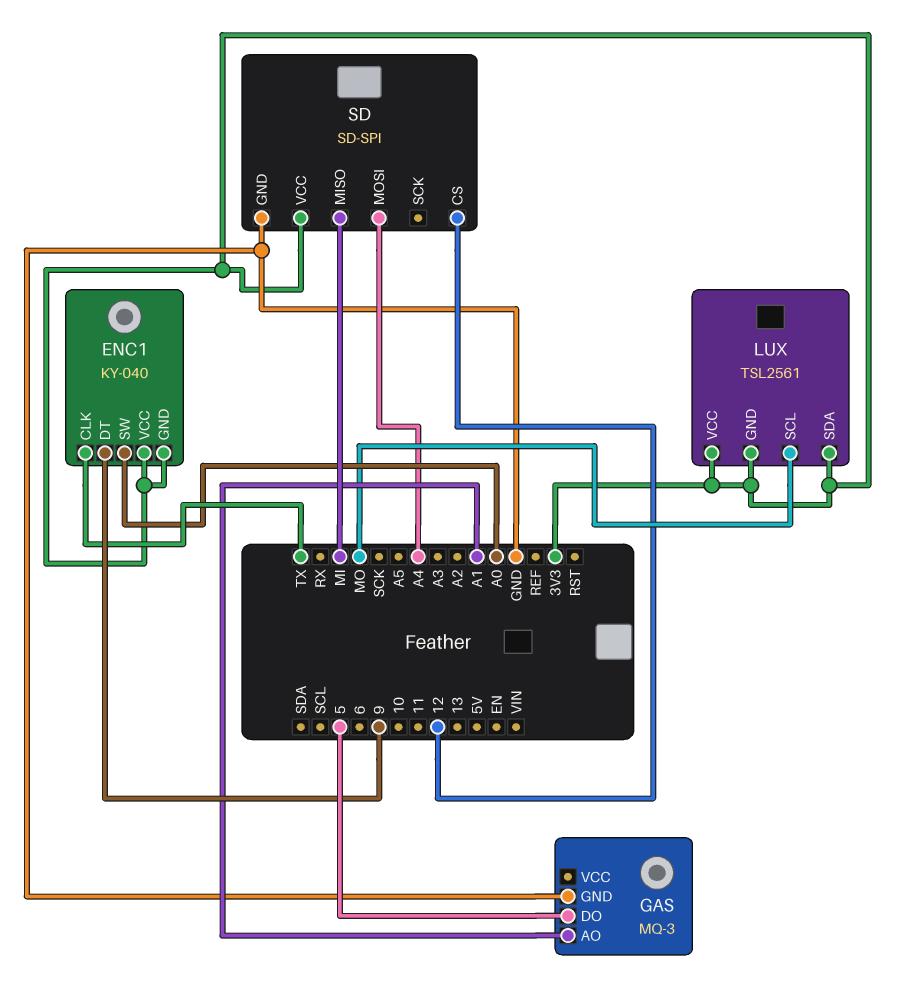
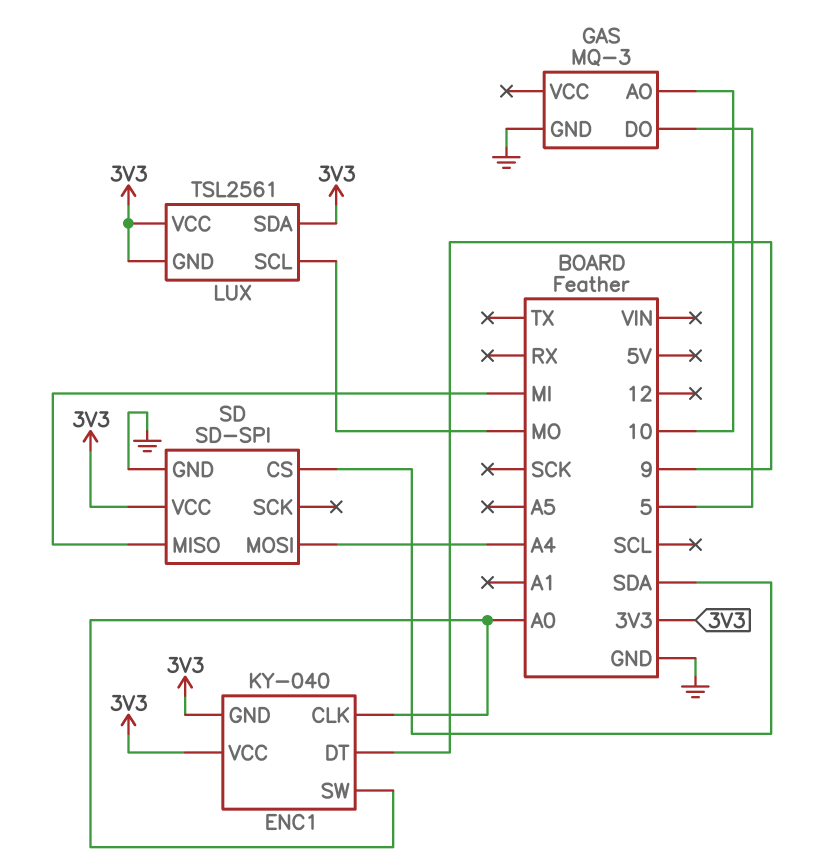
ENC1 pin CLK: TX -> A0
GAS pin AO: A1 -> 10
SD pin CS: 12 -> SDA

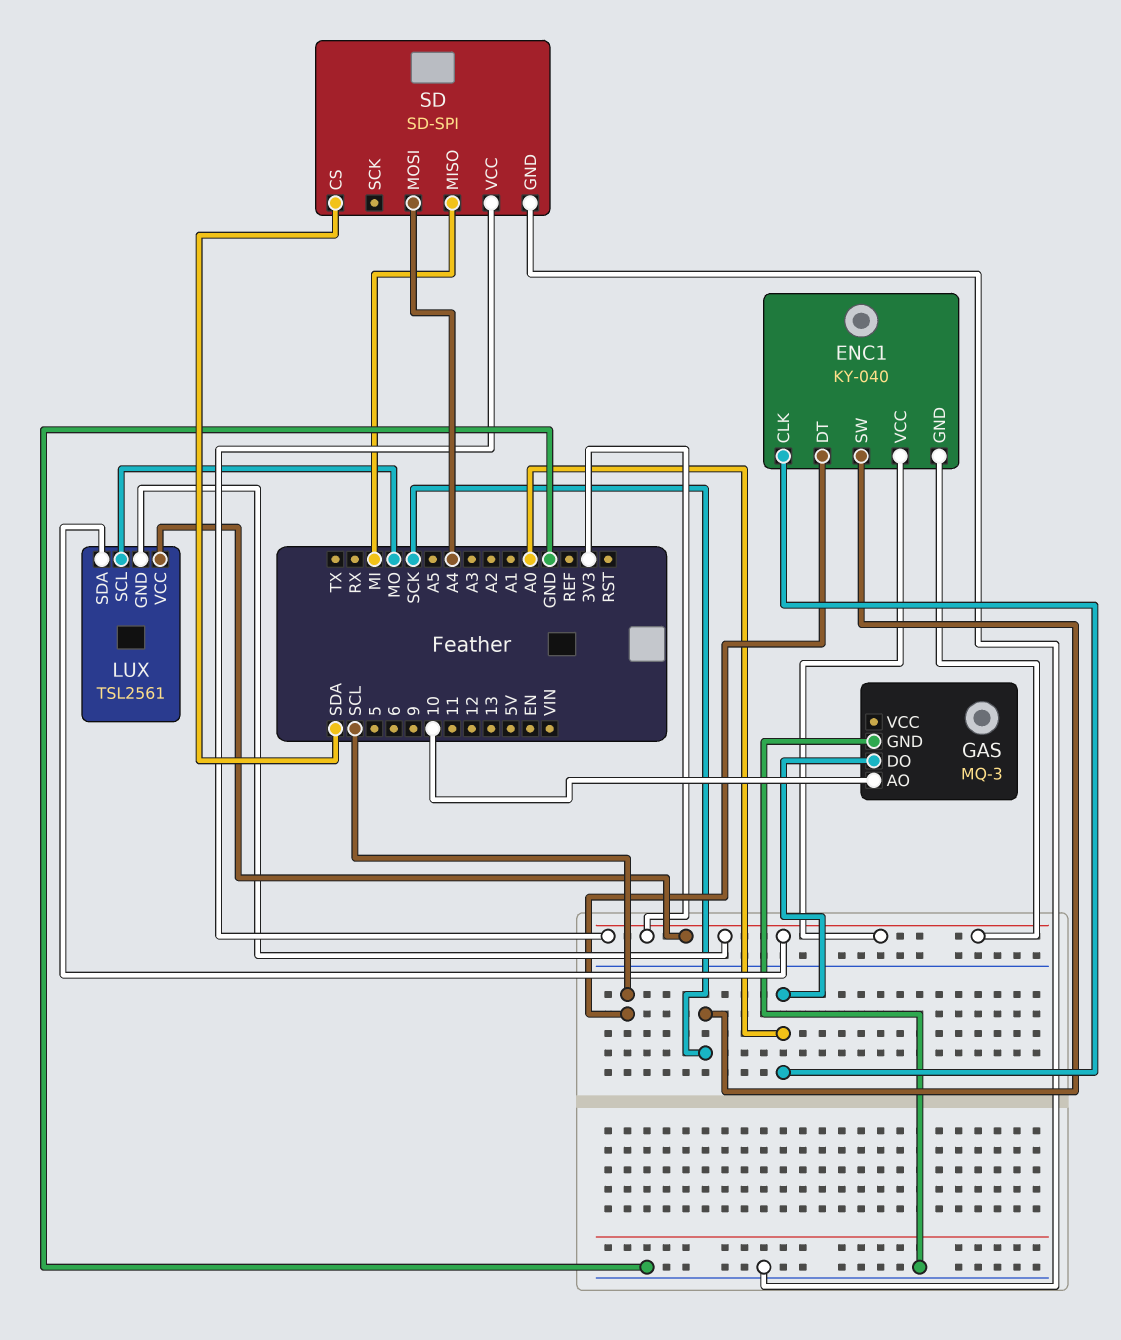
ENC1 pin DT: 9 -> SCL
ENC1 pin SW: A0 -> SCK
GAS pin DO: 5 -> A0

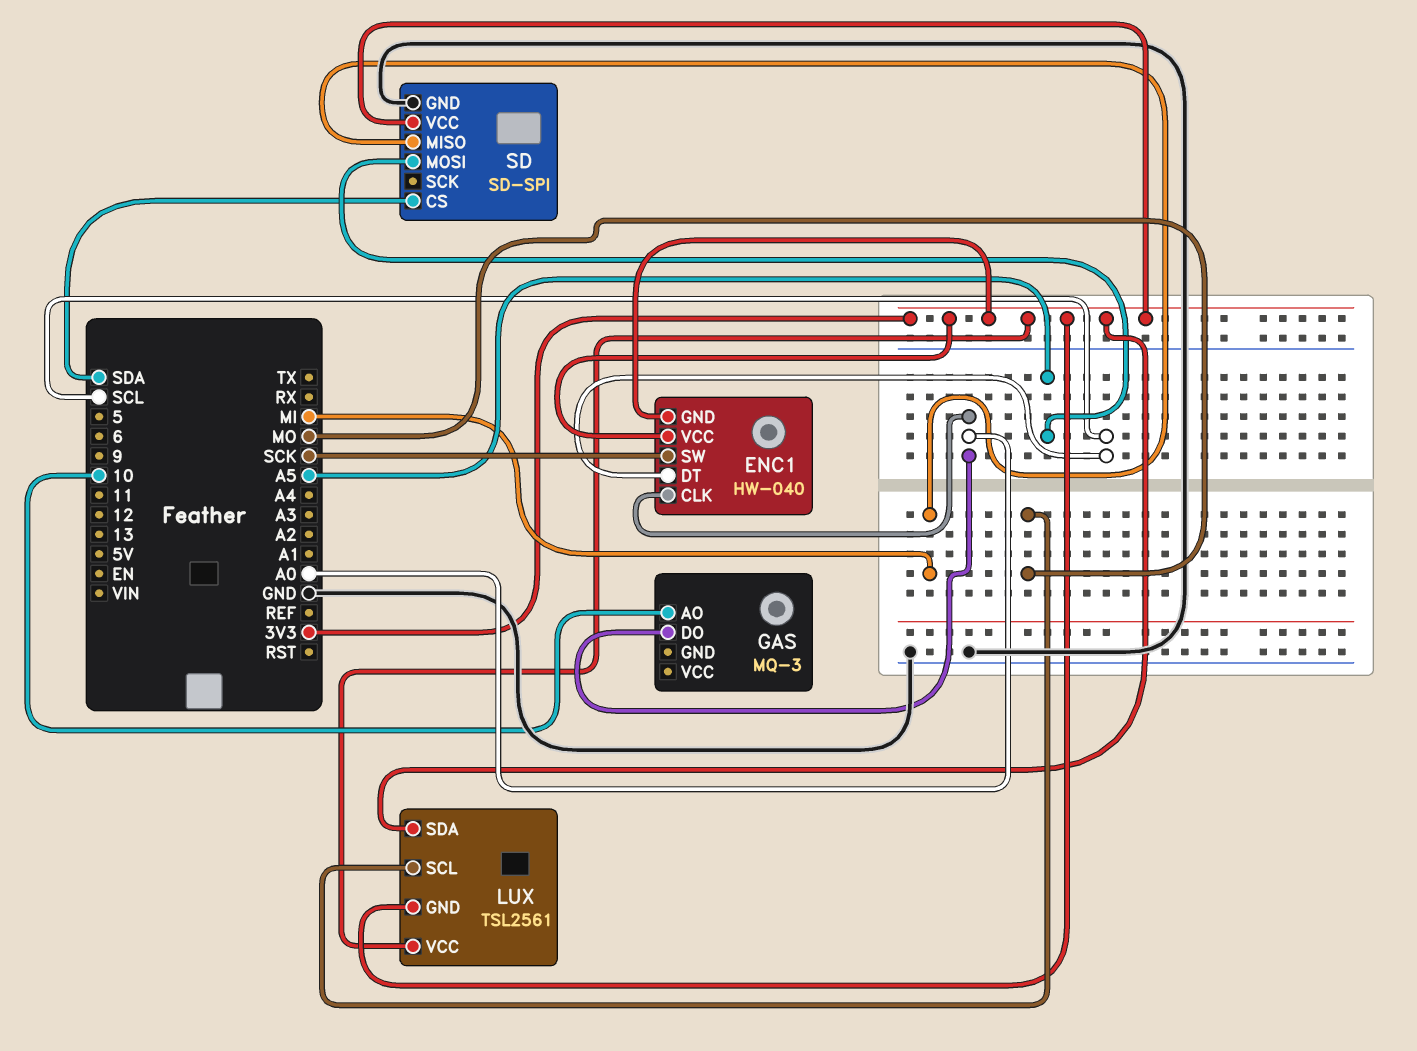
ENC1: KY-040 -> HW-040
GAS pin GND: GND -> none
SD pin MOSI: A4 -> A5

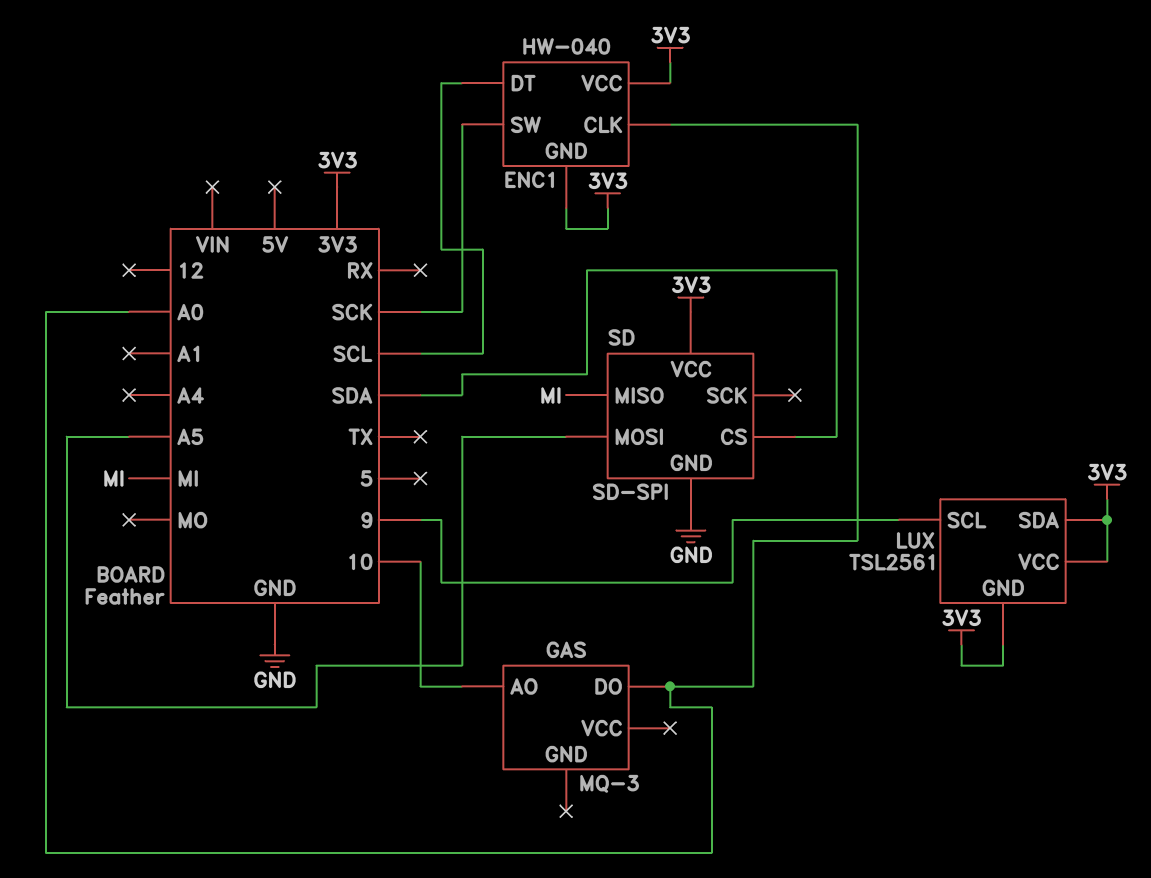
LUX pin SCL: MO -> 9

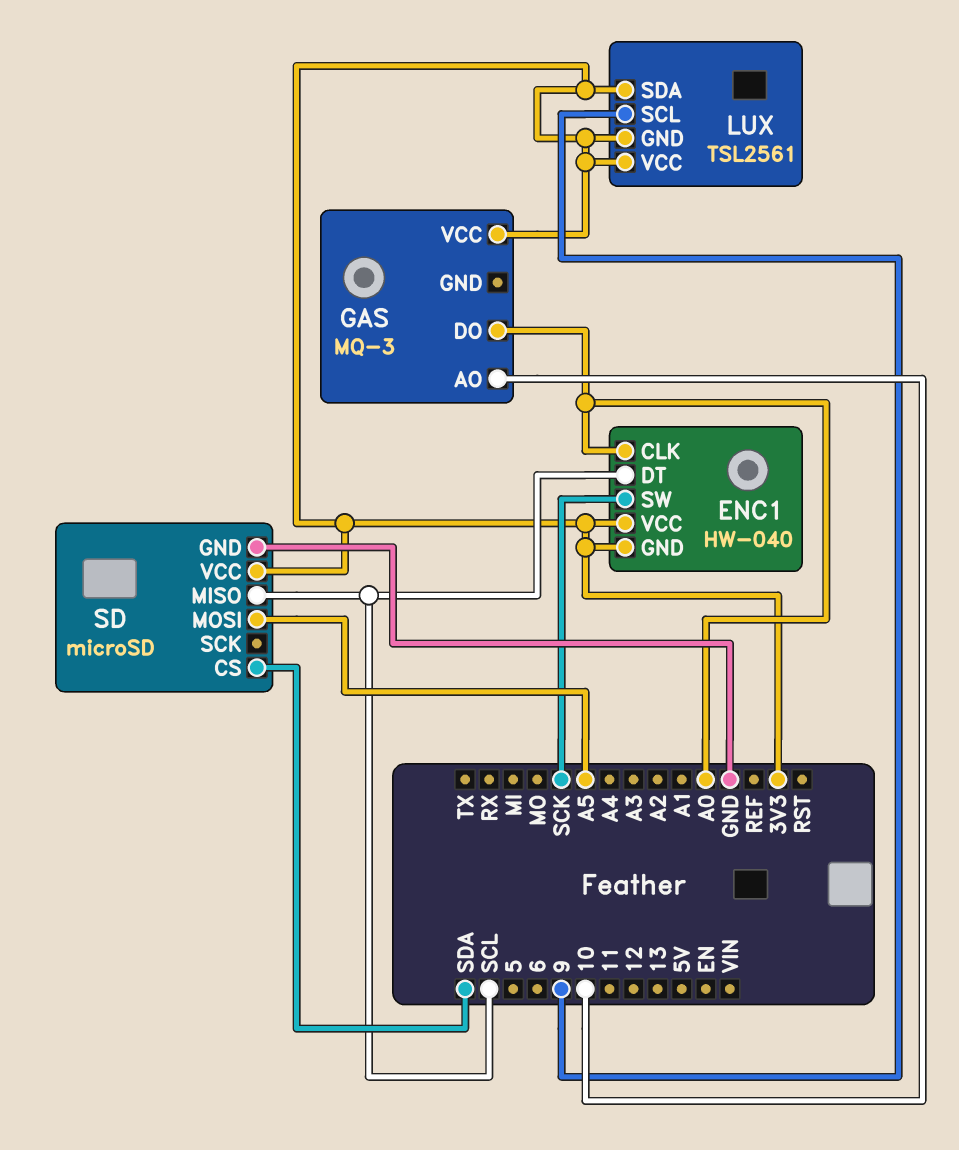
GAS pin VCC: none -> 3V3
SD: SD-SPI -> microSD
SD pin MISO: MI -> SCL

